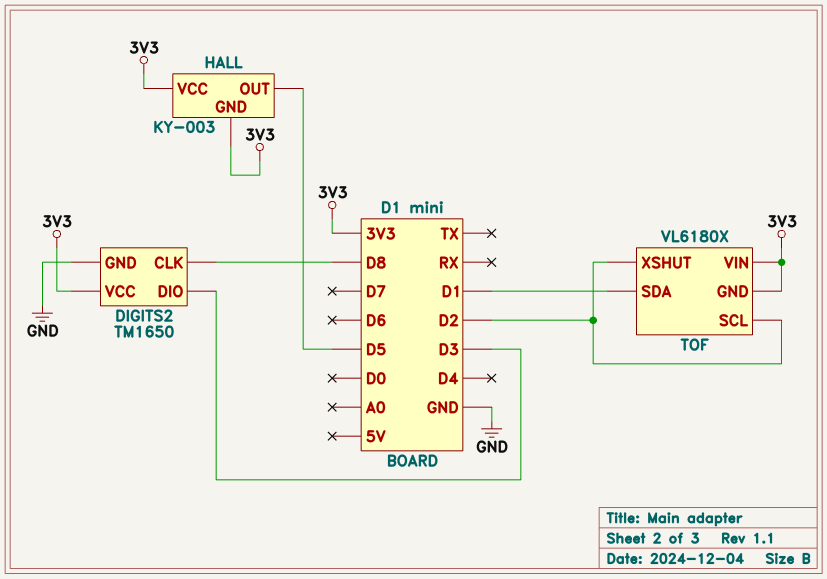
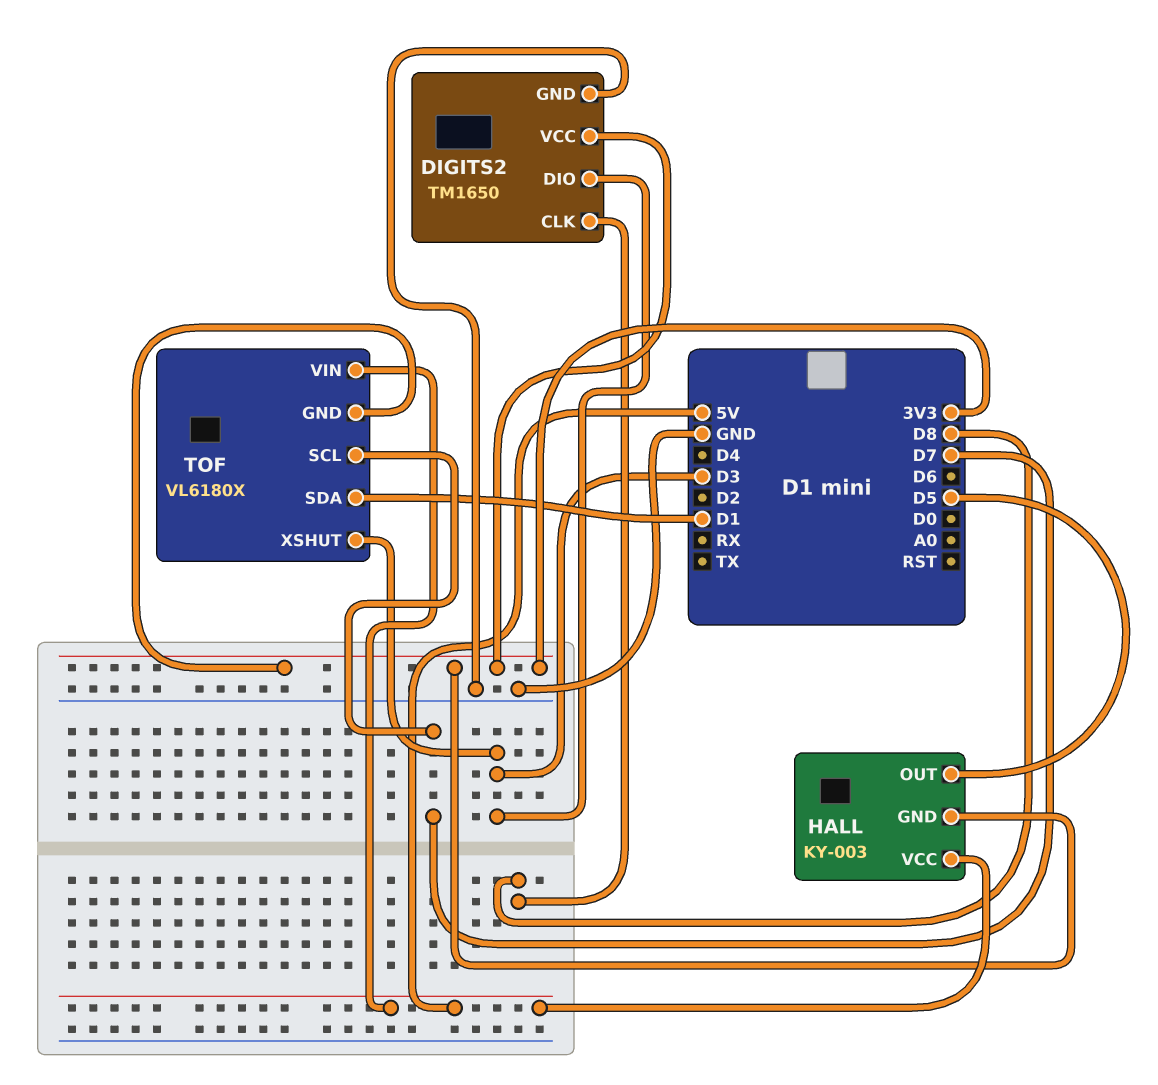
HALL pin VCC: 3V3 -> 5V
TOF pin SCL: D2 -> D7
TOF pin VIN: 3V3 -> 5V
TOF pin XSHUT: D2 -> D3

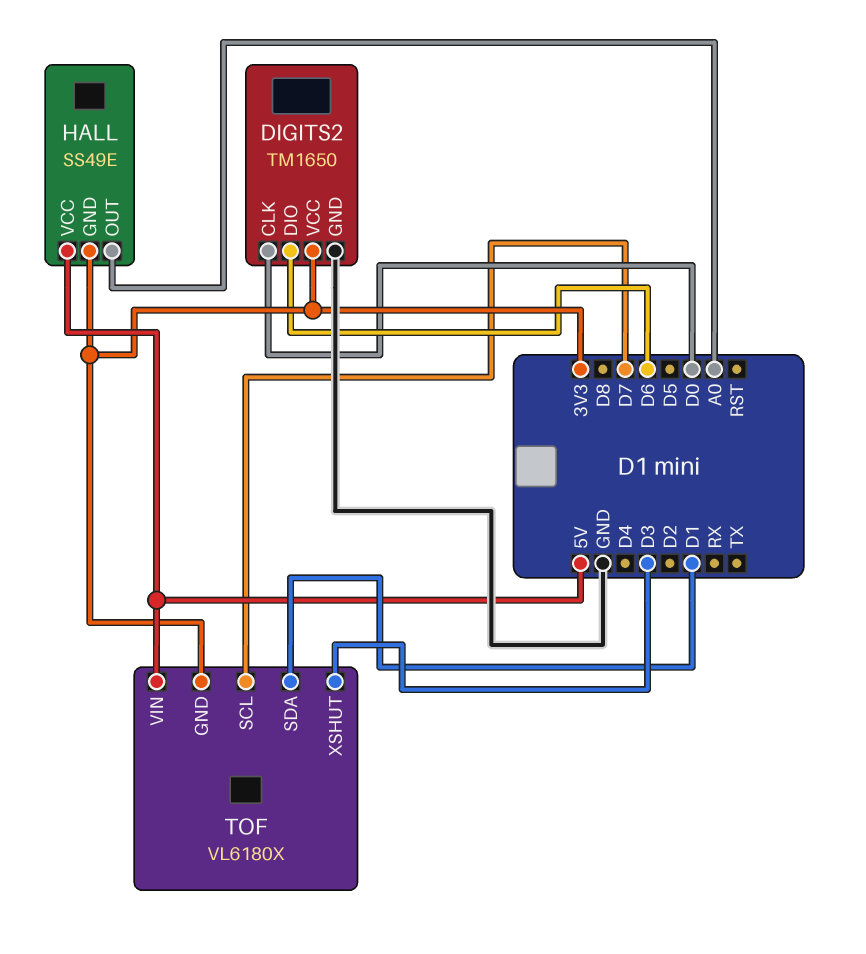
DIGITS2 pin CLK: D8 -> D0
DIGITS2 pin DIO: D3 -> D6
HALL: KY-003 -> SS49E
HALL pin OUT: D5 -> A0

